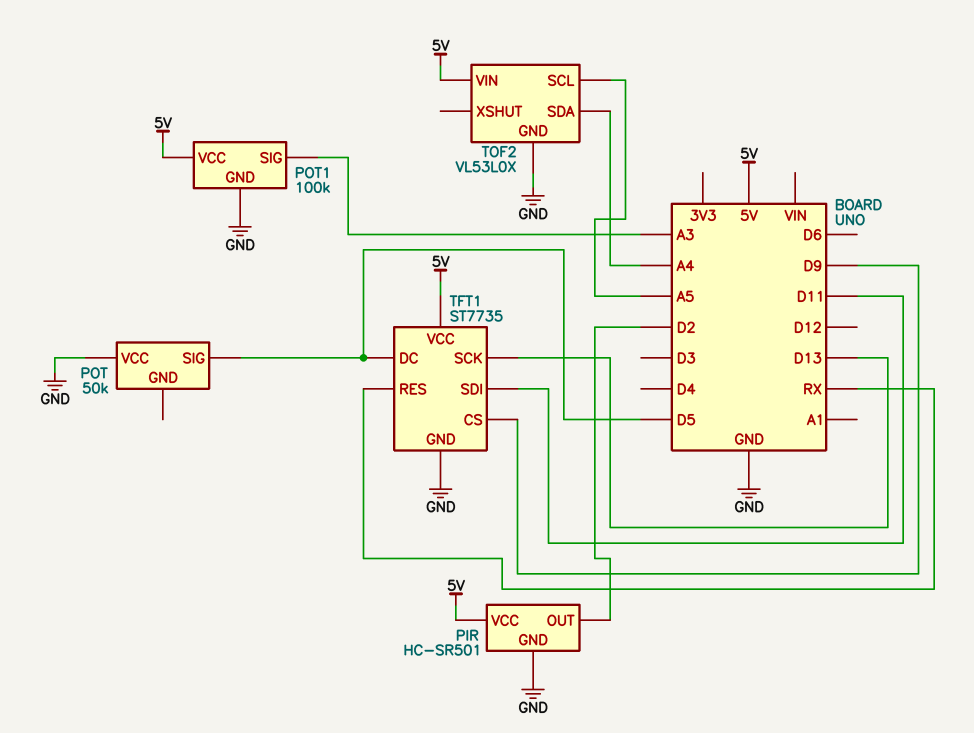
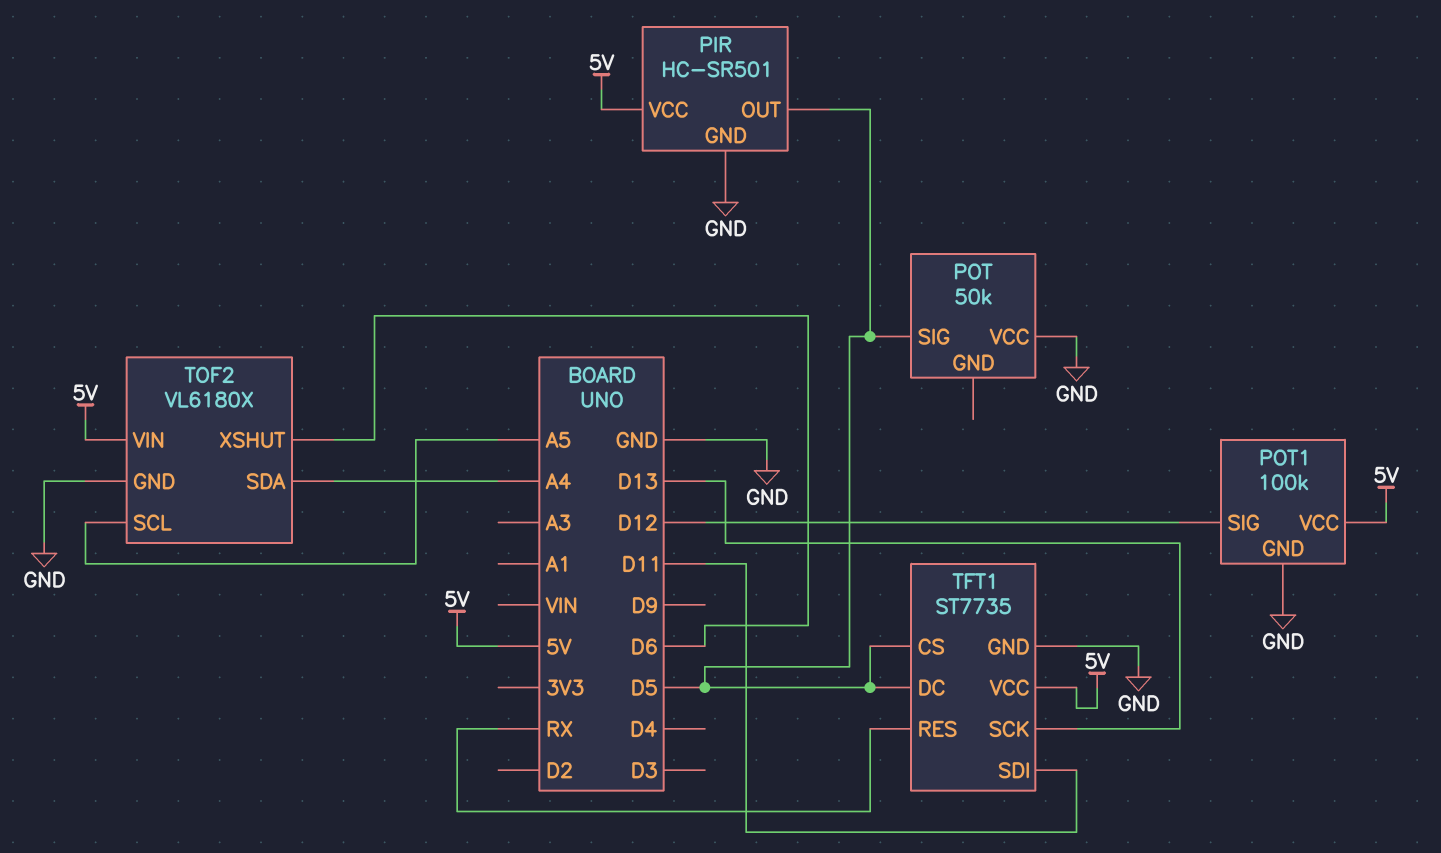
PIR pin OUT: D2 -> D5
POT1 pin SIG: A3 -> D12
TFT1 pin CS: D9 -> D5
TOF2: VL53L0X -> VL6180X
TOF2 pin XSHUT: none -> D6

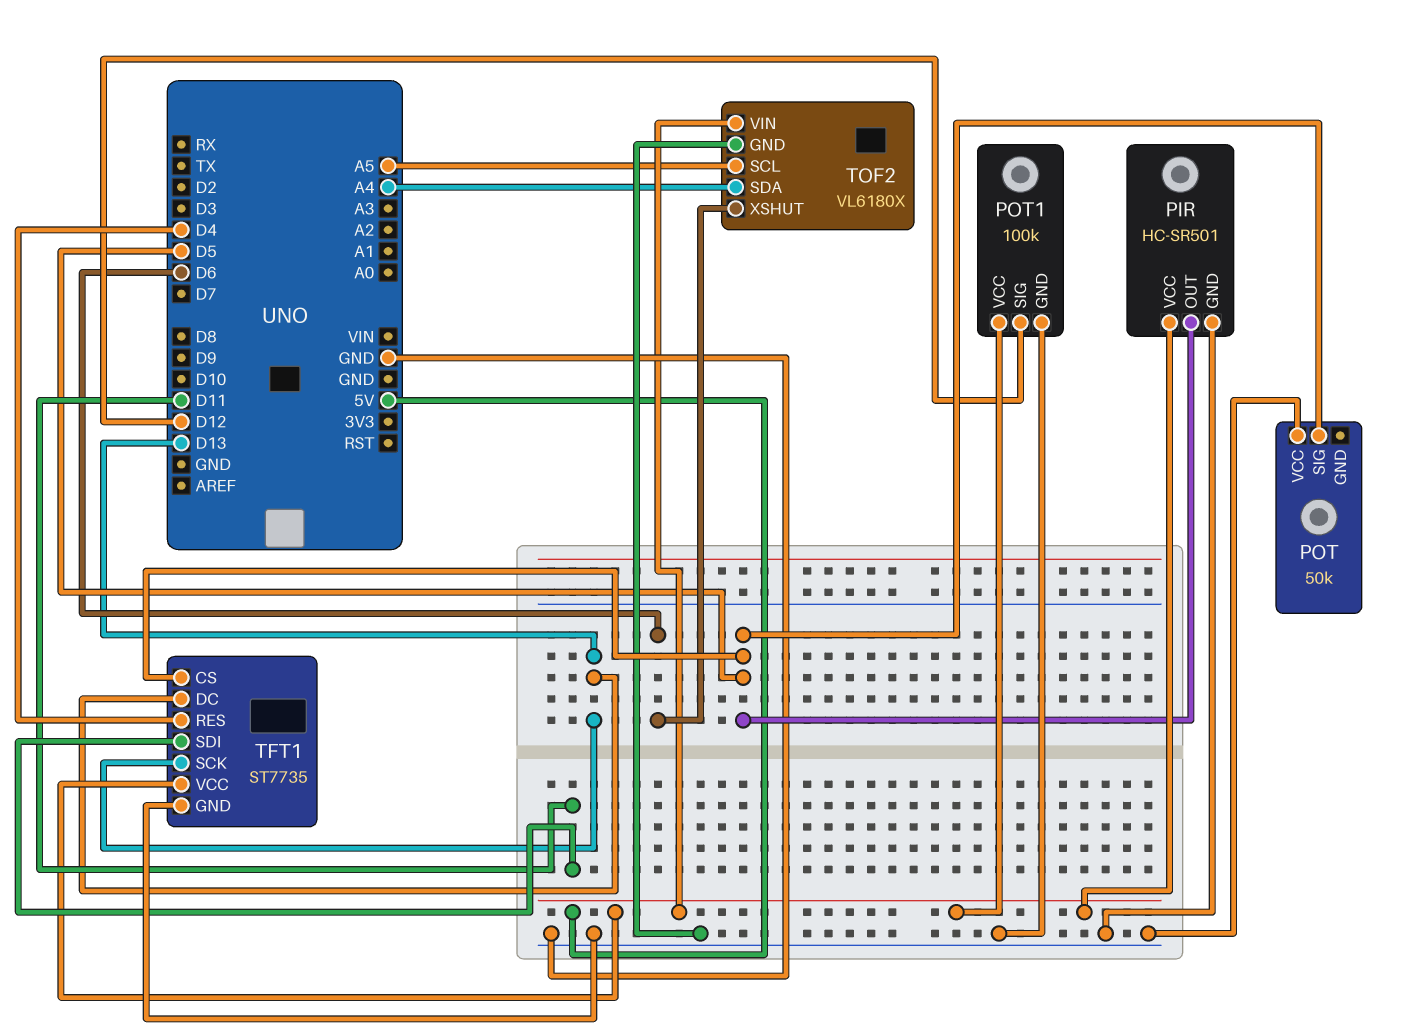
TFT1 pin DC: D5 -> D13
TFT1 pin RES: RX -> D4

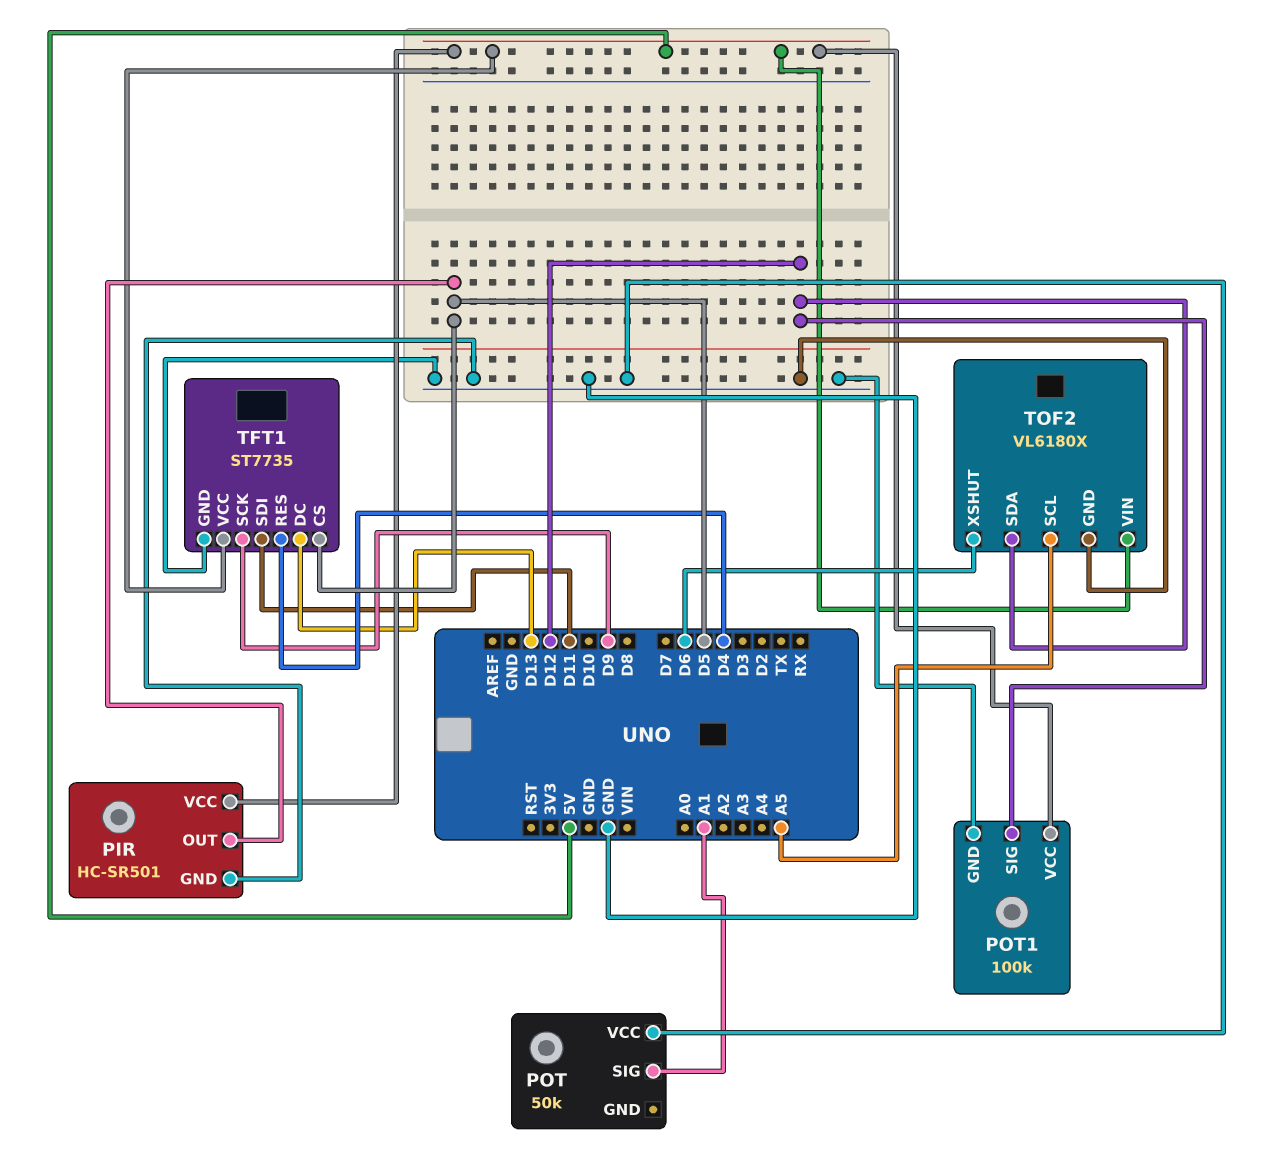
POT pin SIG: D5 -> A1
TFT1 pin SCK: D13 -> D9
TOF2 pin SDA: A4 -> D12

